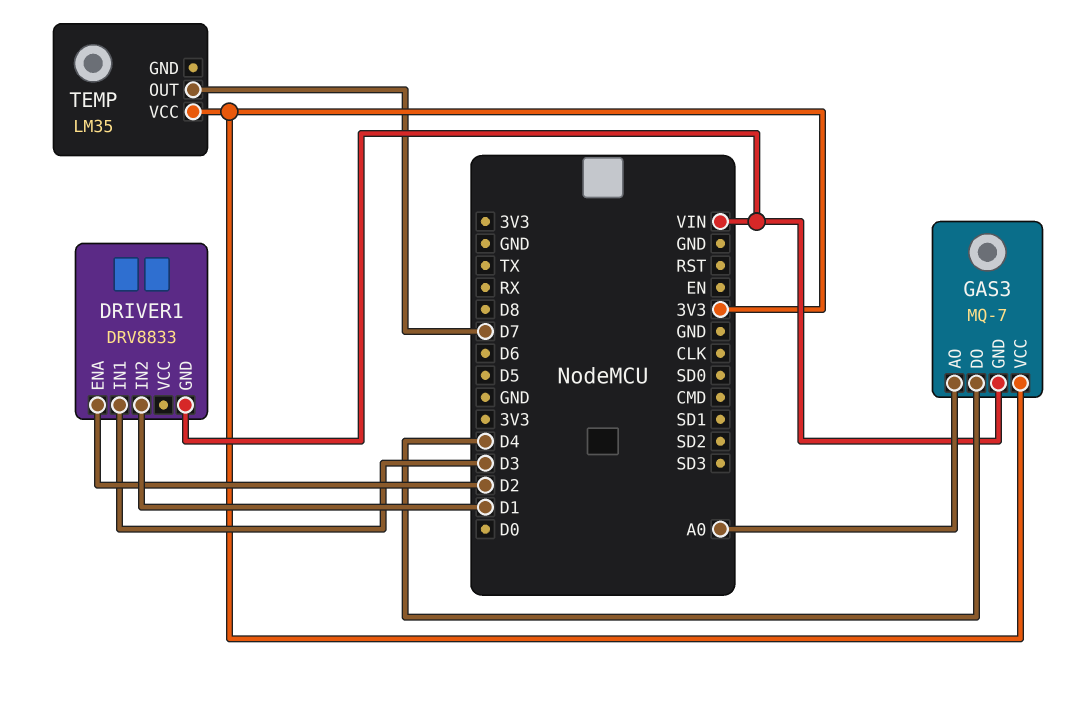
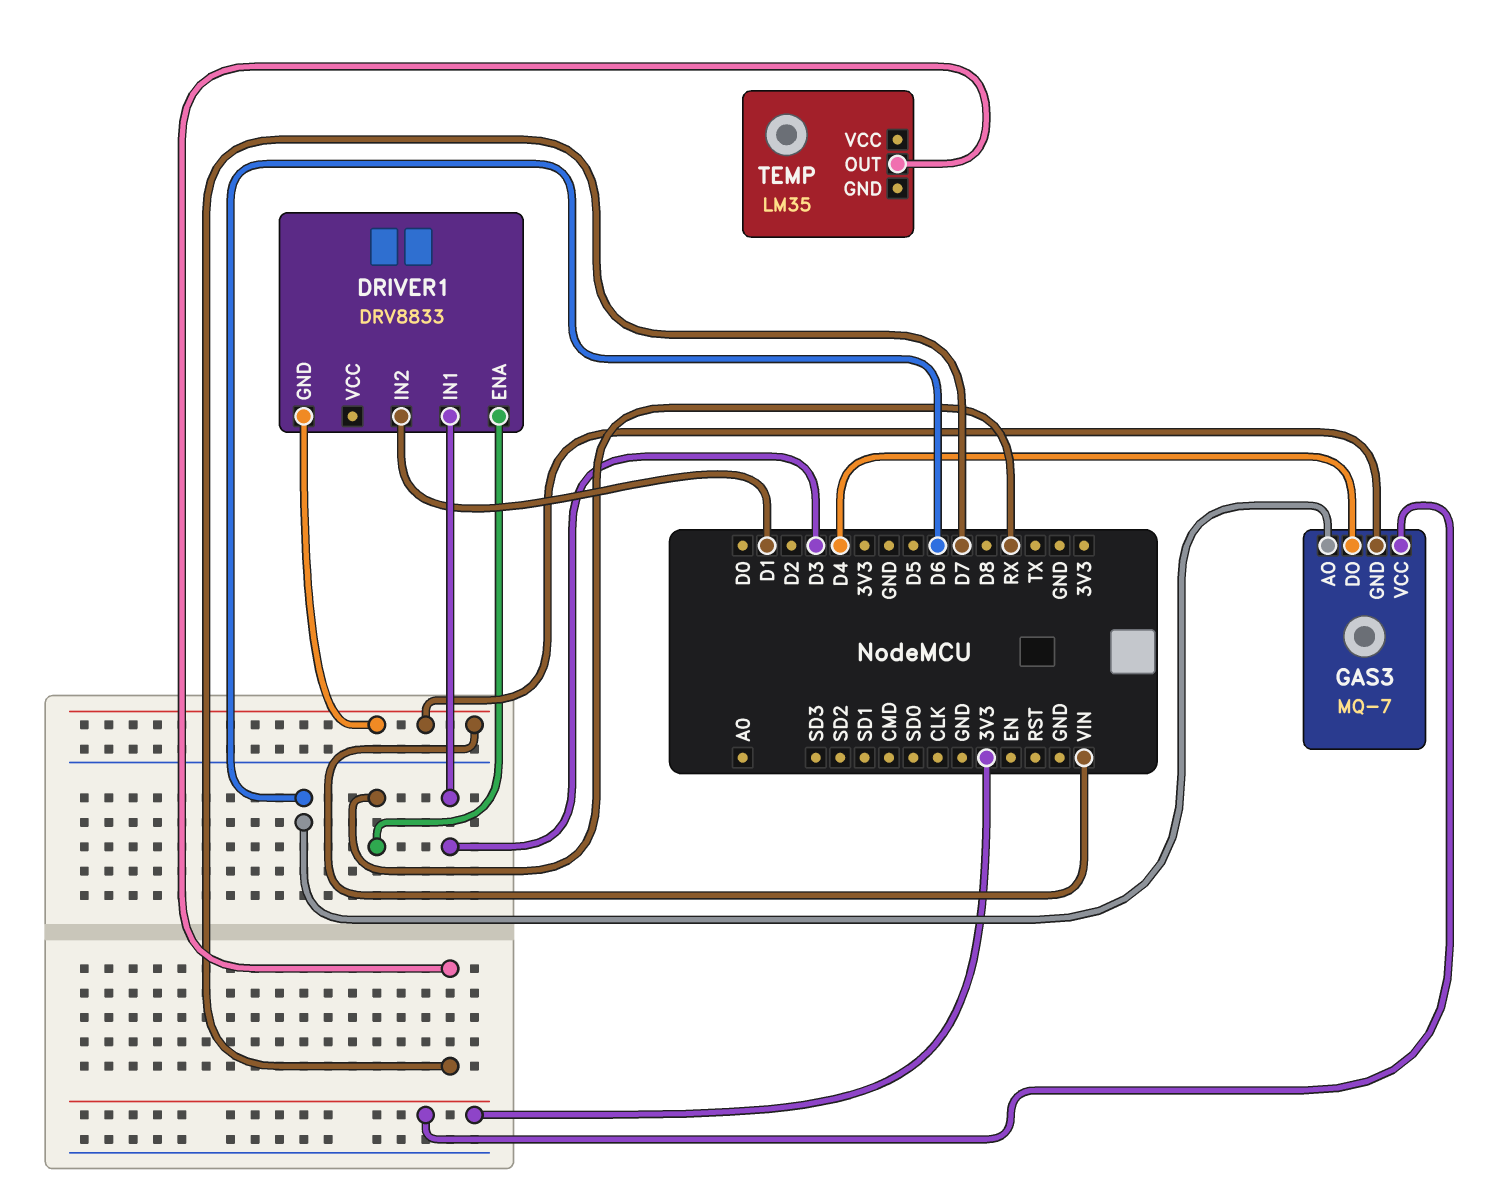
DRIVER1 pin ENA: D2 -> RX
GAS3 pin AO: A0 -> D6
TEMP pin VCC: 3V3 -> none

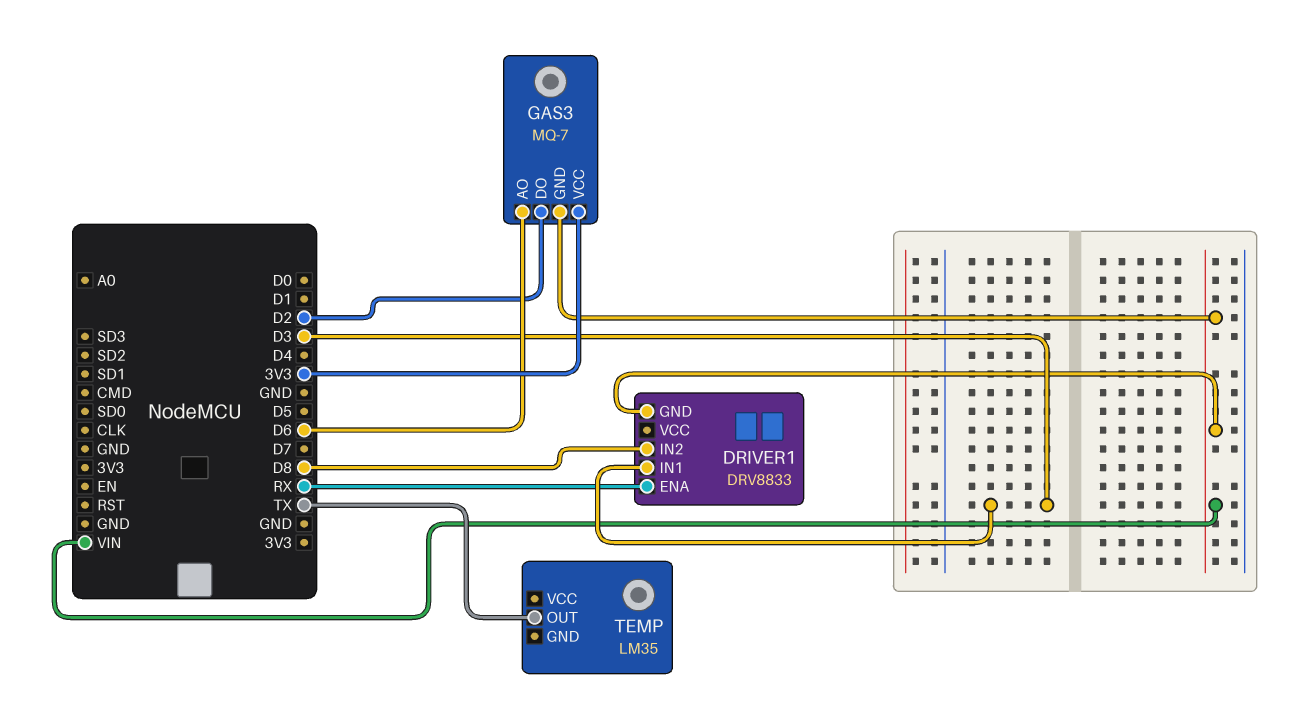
DRIVER1 pin IN2: D1 -> D8
GAS3 pin DO: D4 -> D2
TEMP pin OUT: D7 -> TX

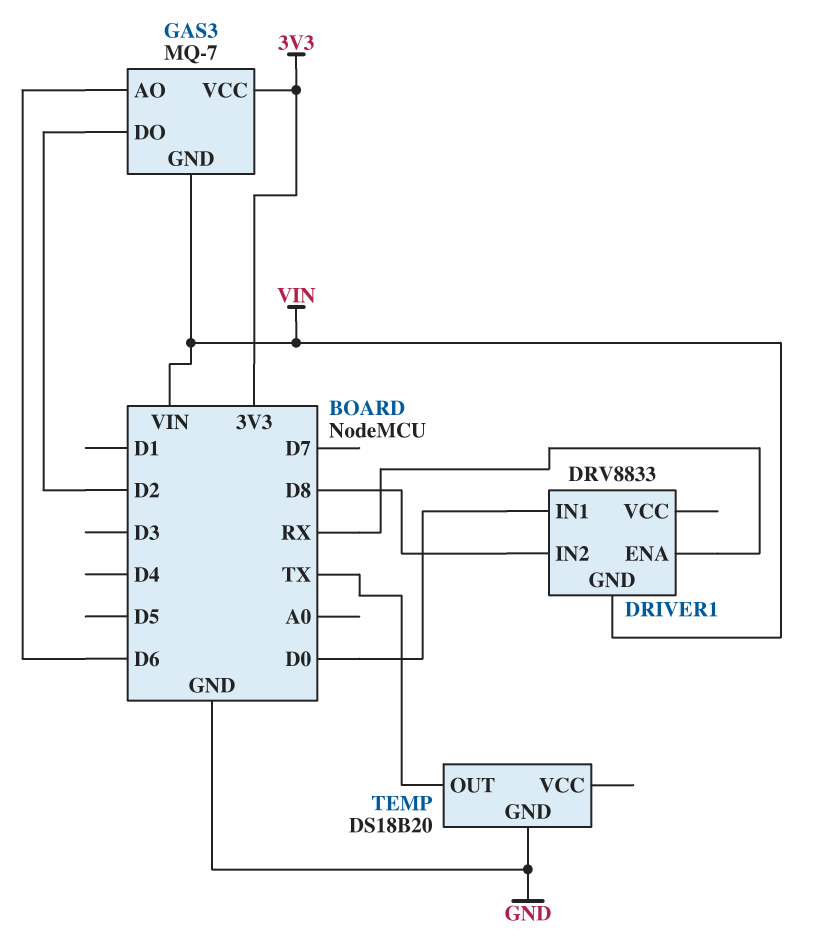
DRIVER1 pin IN1: D3 -> D0
TEMP: LM35 -> DS18B20
TEMP pin GND: none -> GND

